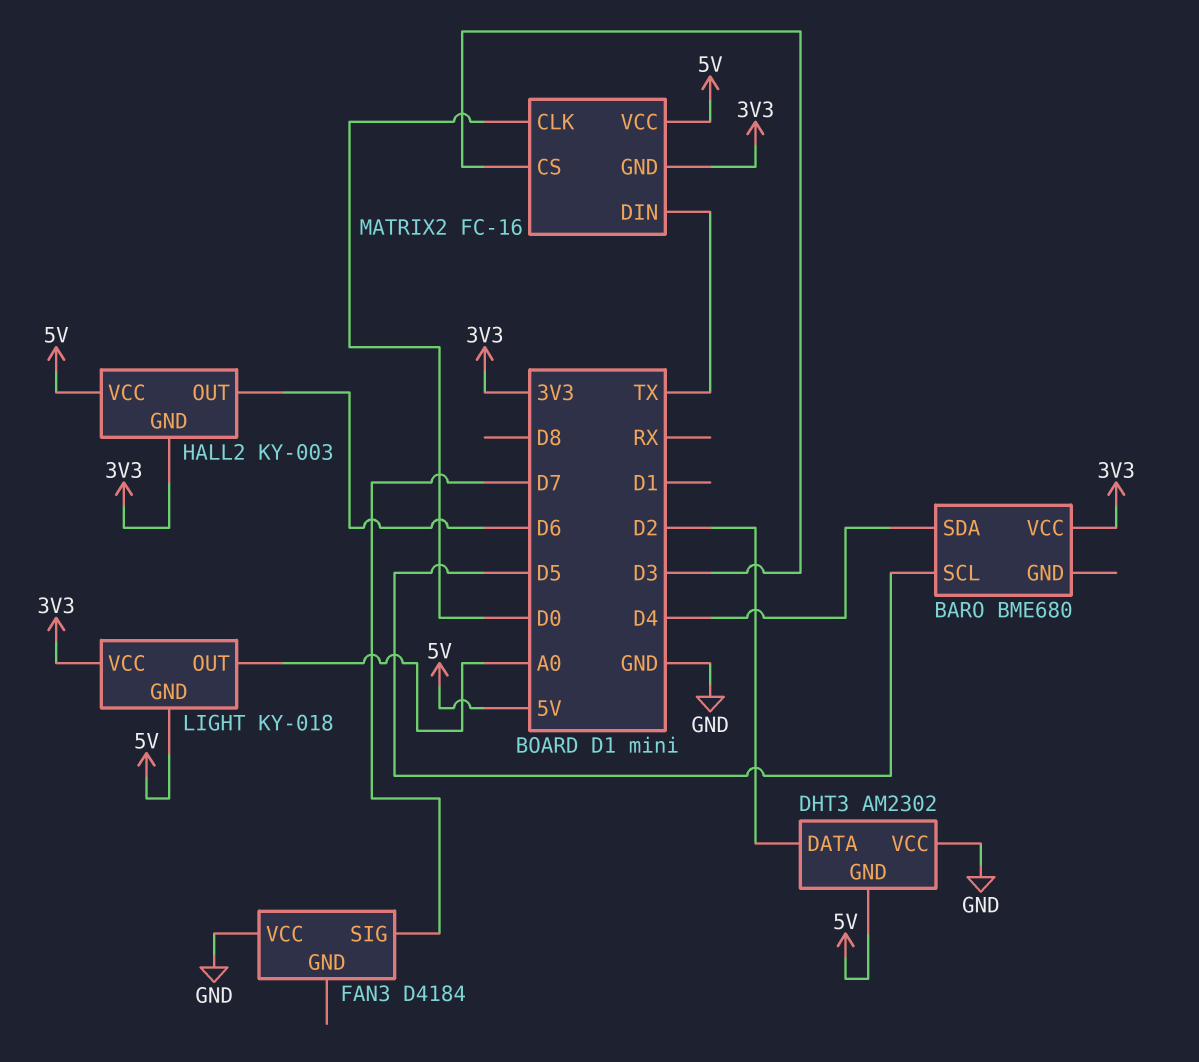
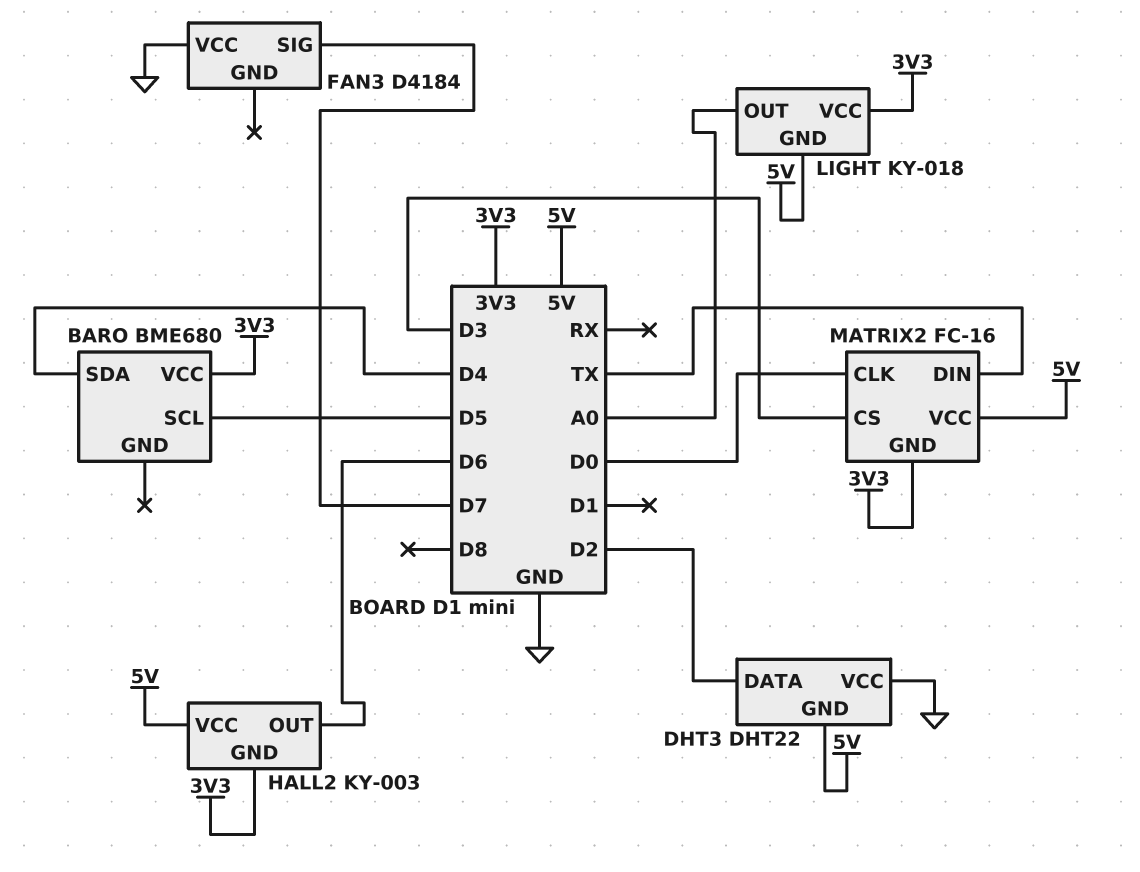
DHT3: AM2302 -> DHT22

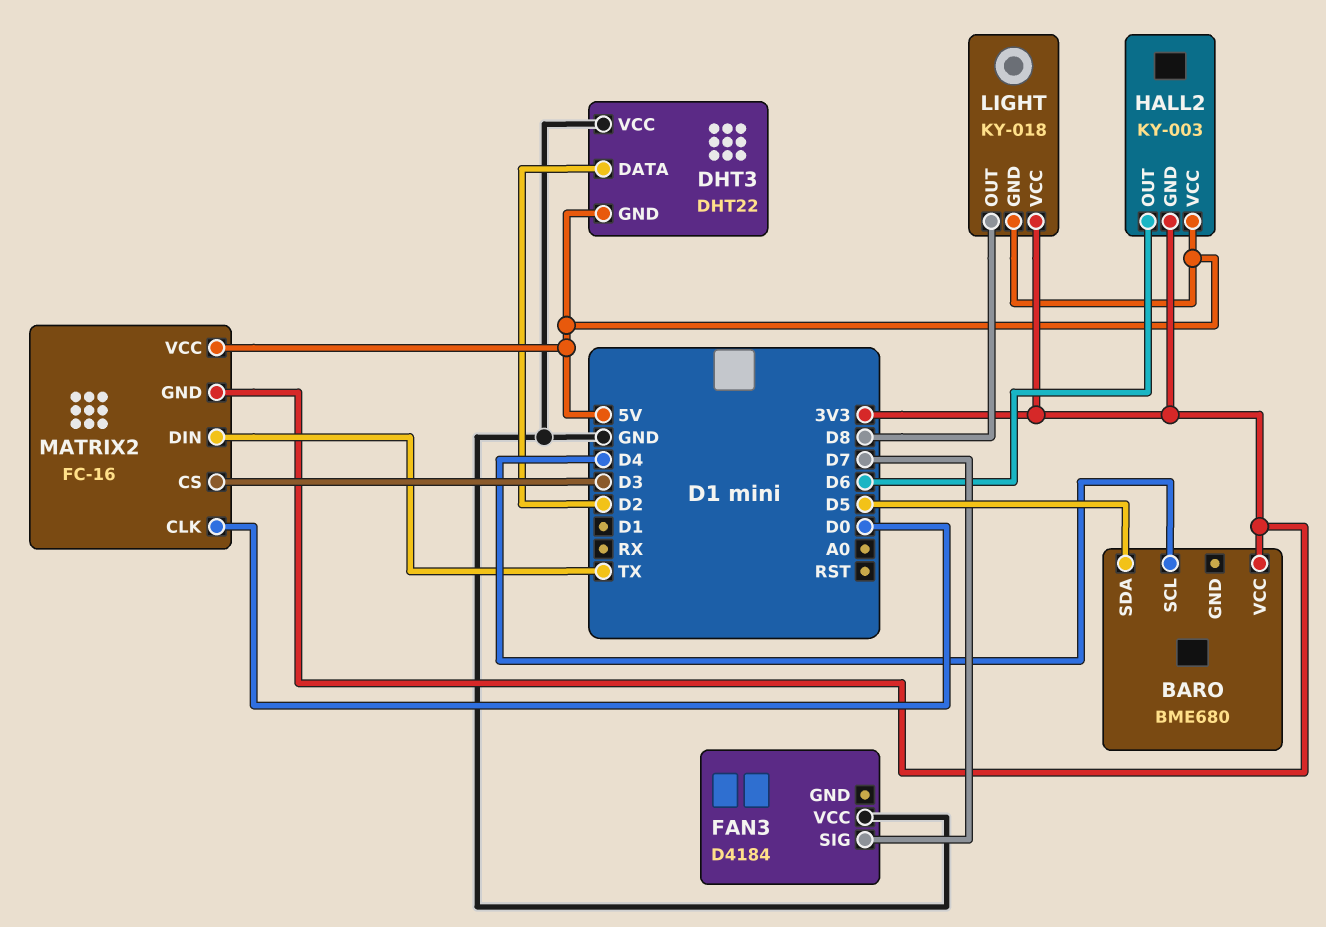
BARO pin SCL: D5 -> D4
BARO pin SDA: D4 -> D5
LIGHT pin OUT: A0 -> D8

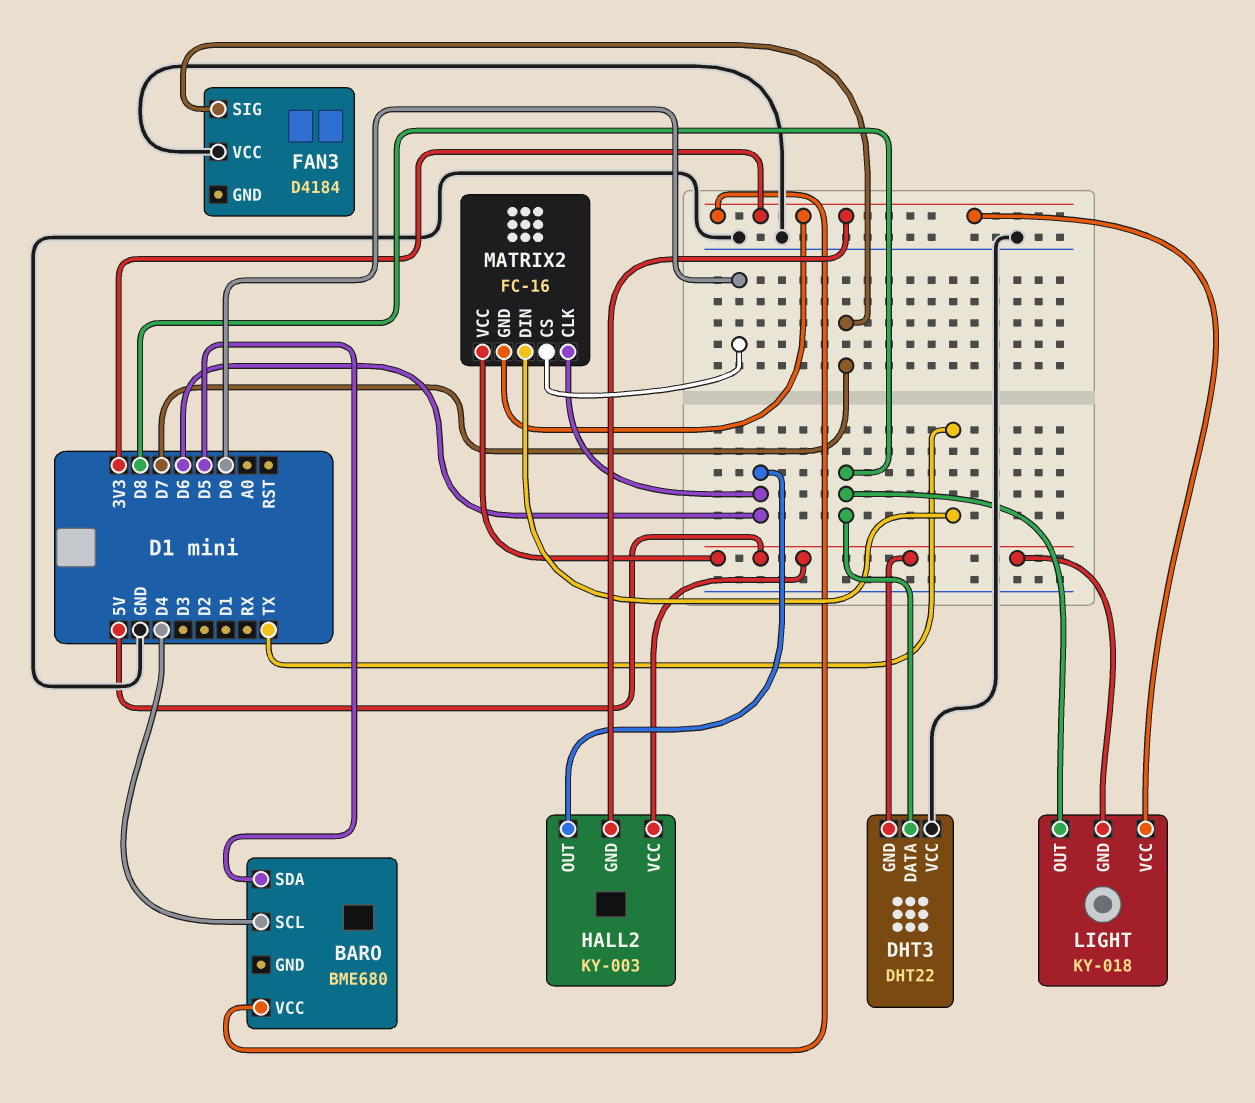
DHT3 pin DATA: D2 -> D8
MATRIX2 pin CLK: D0 -> D6
MATRIX2 pin CS: D3 -> D0

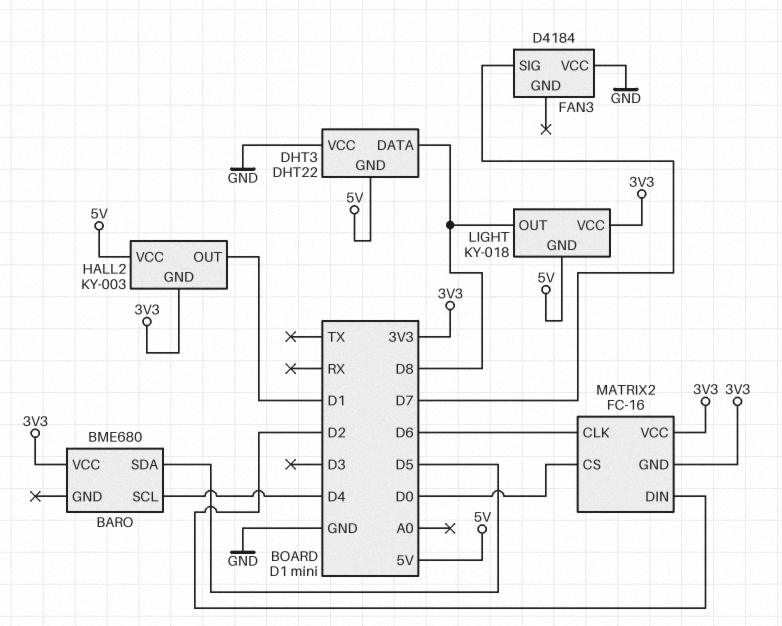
HALL2 pin OUT: D6 -> D1
MATRIX2 pin DIN: TX -> D2
MATRIX2 pin VCC: 5V -> 3V3

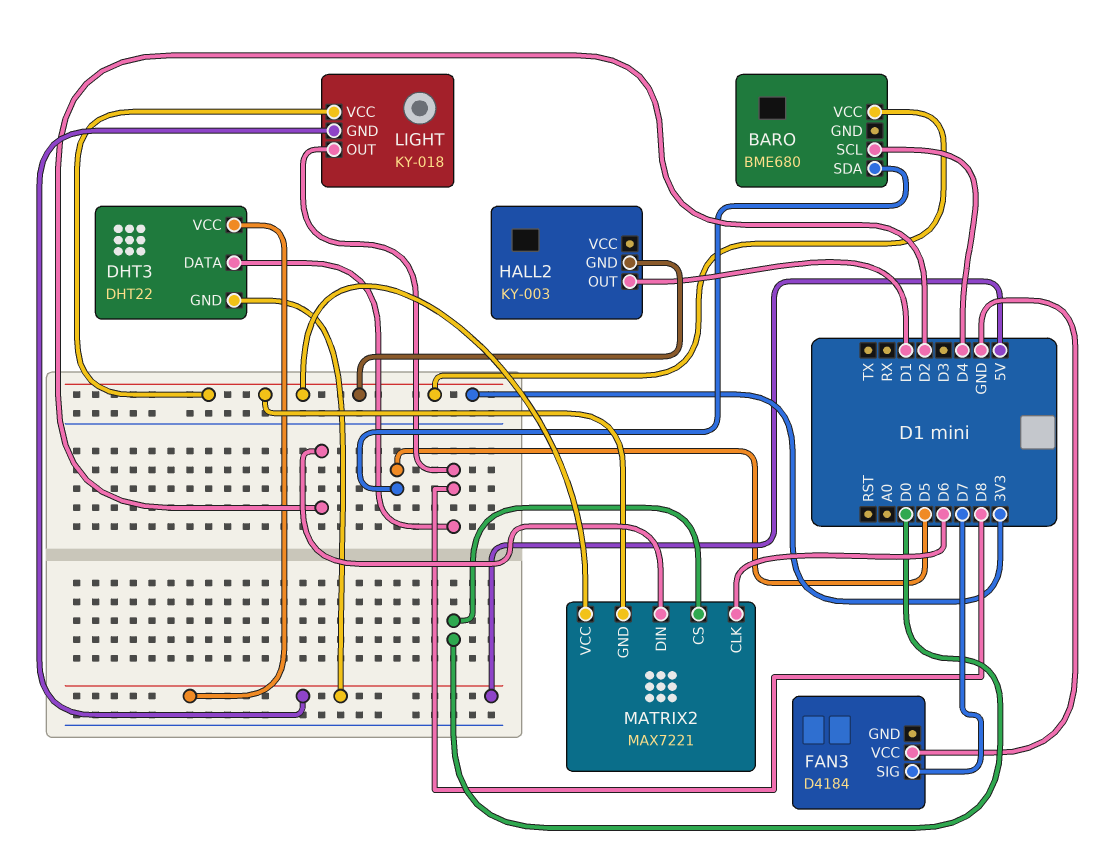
DHT3 pin VCC: GND -> 5V
HALL2 pin VCC: 5V -> none
MATRIX2: FC-16 -> MAX7221

